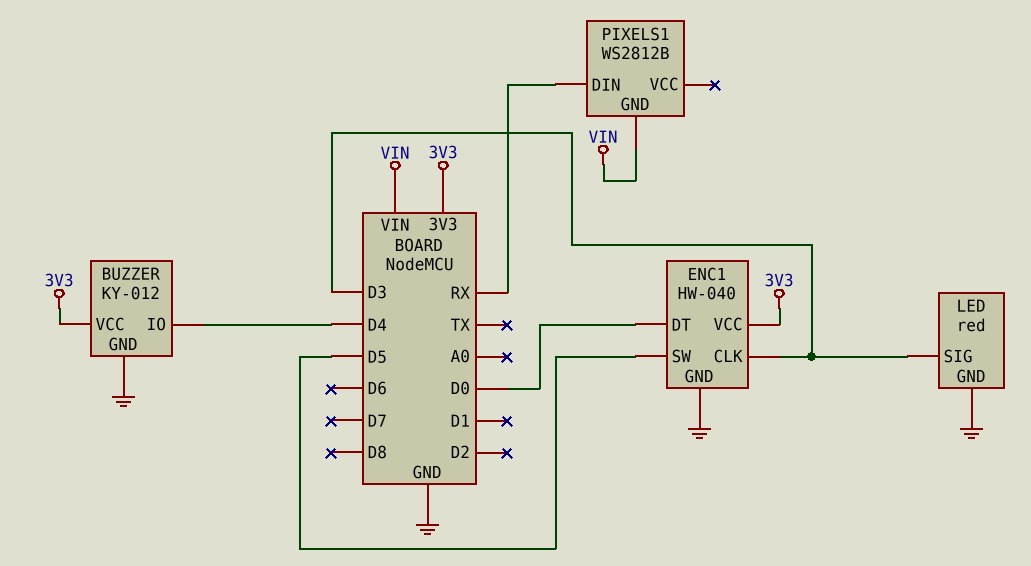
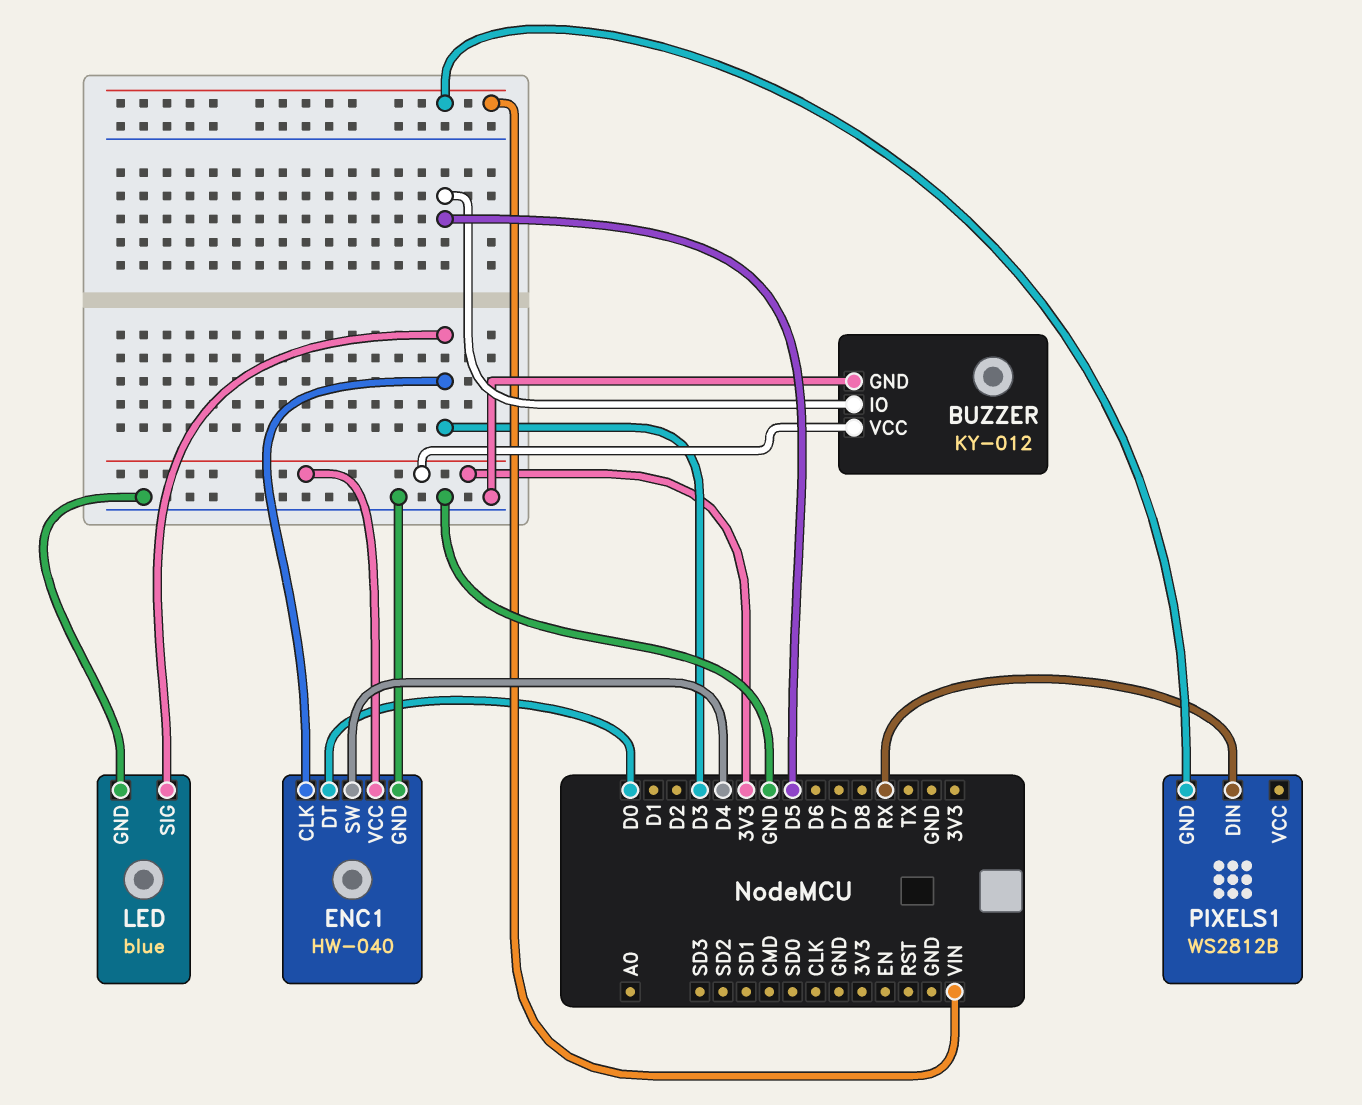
BUZZER pin IO: D4 -> D5
ENC1 pin SW: D5 -> D4
LED: red -> blue

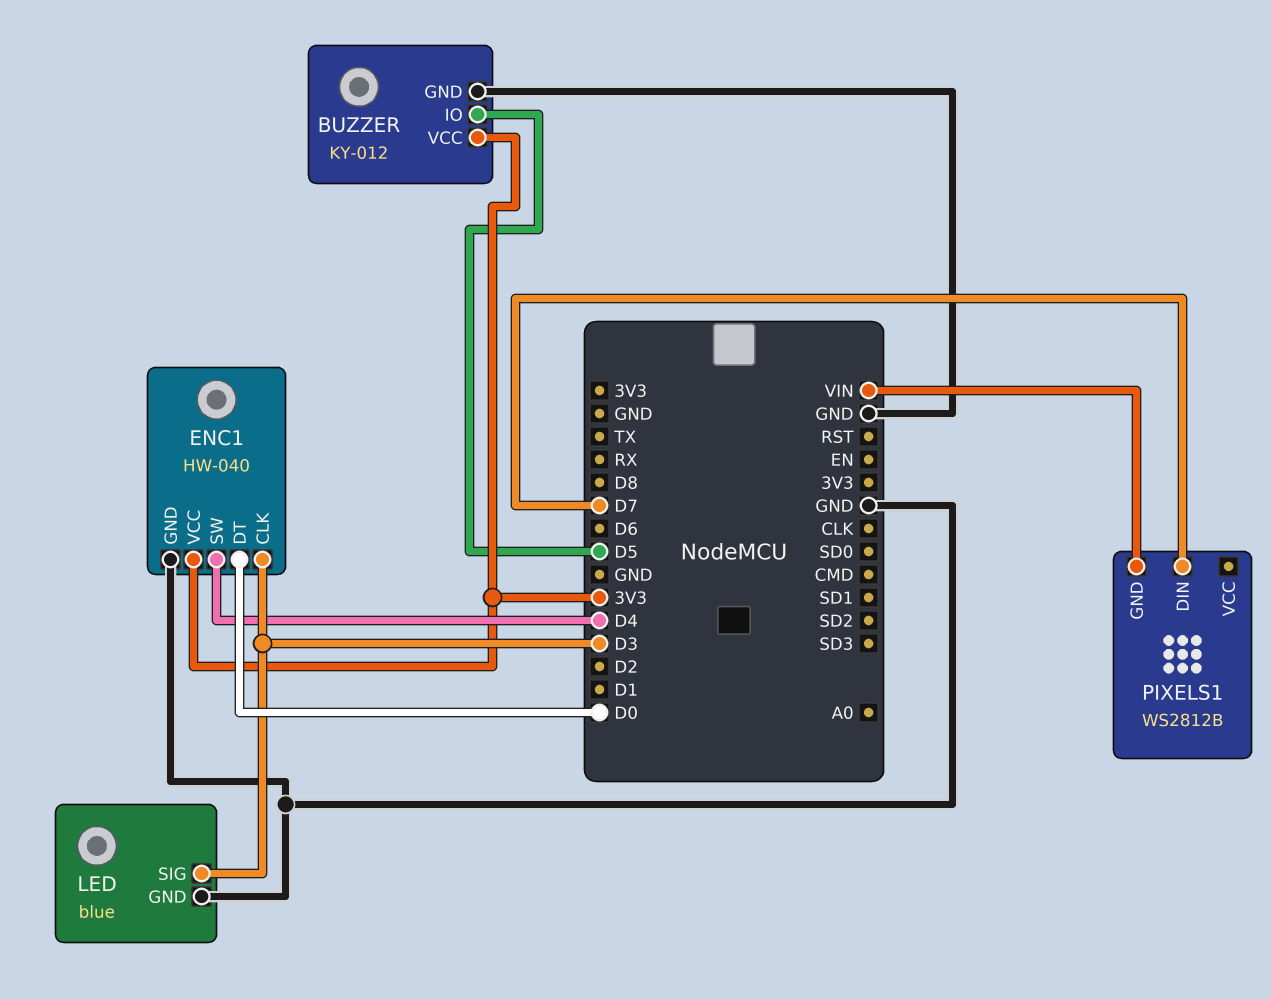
PIXELS1 pin DIN: RX -> D7

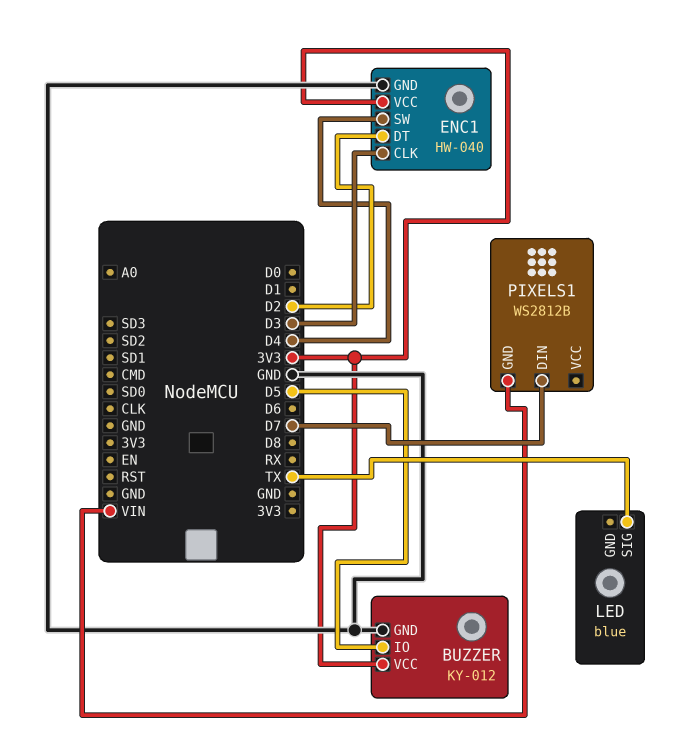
ENC1 pin DT: D0 -> D2
LED pin GND: GND -> none
LED pin SIG: D3 -> TX

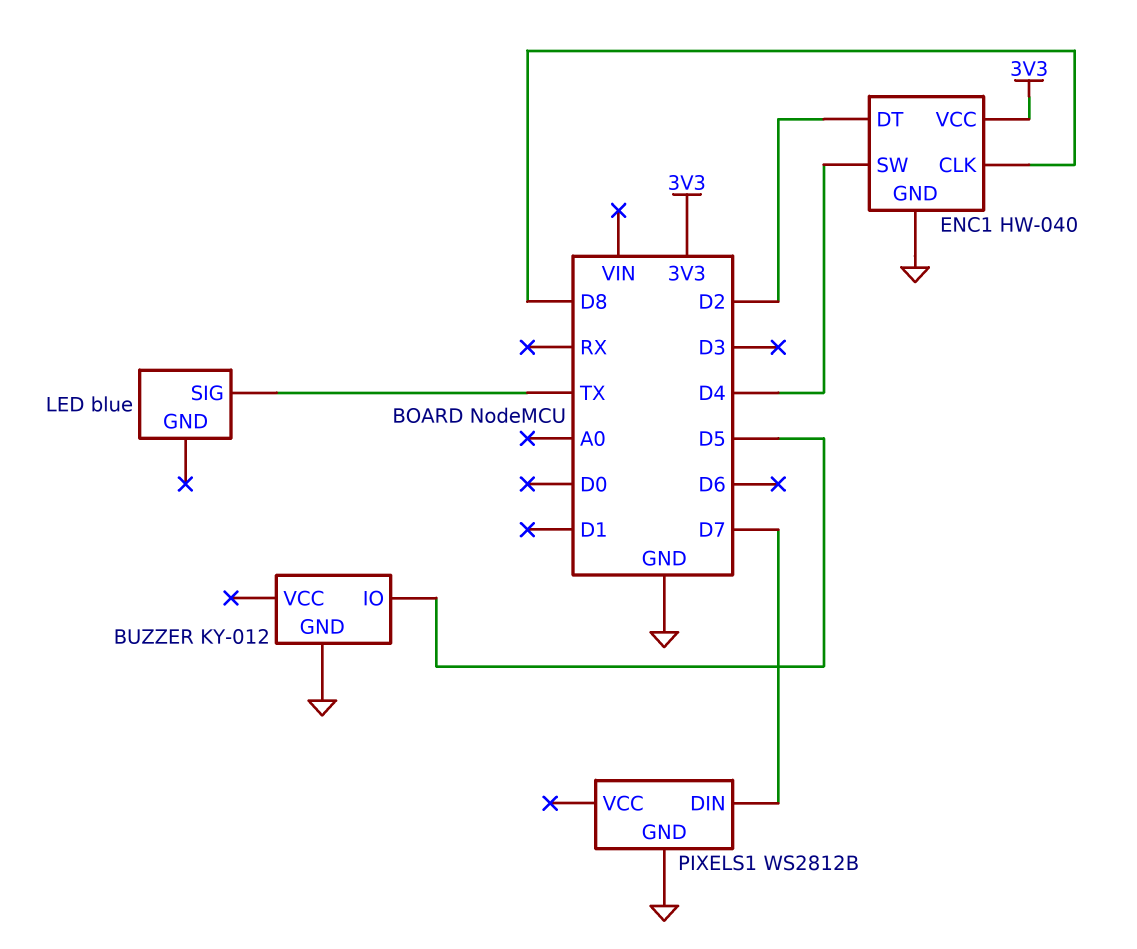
BUZZER pin VCC: 3V3 -> none
ENC1 pin CLK: D3 -> D8
PIXELS1 pin GND: VIN -> GND

